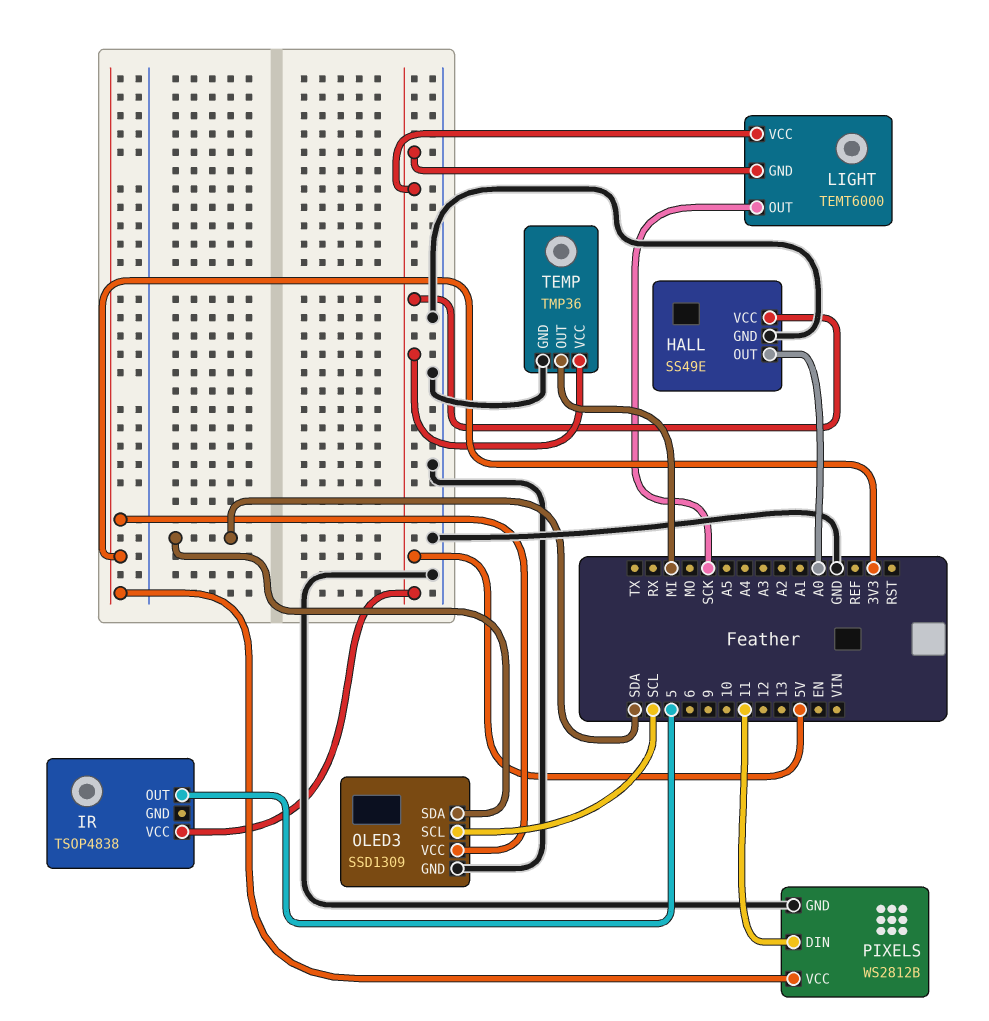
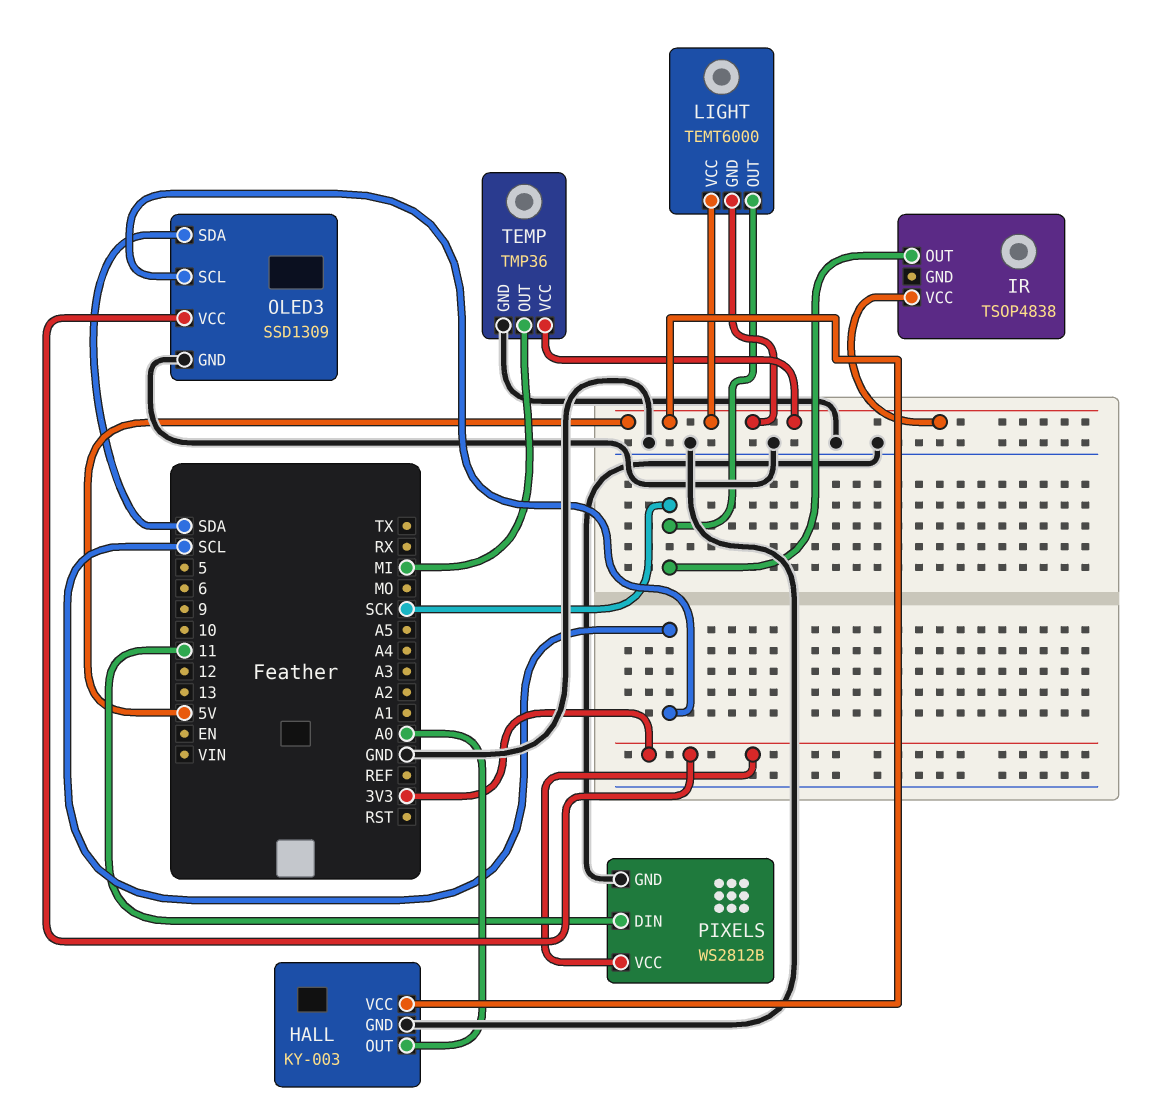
HALL: SS49E -> KY-003
IR pin OUT: 5 -> SCK

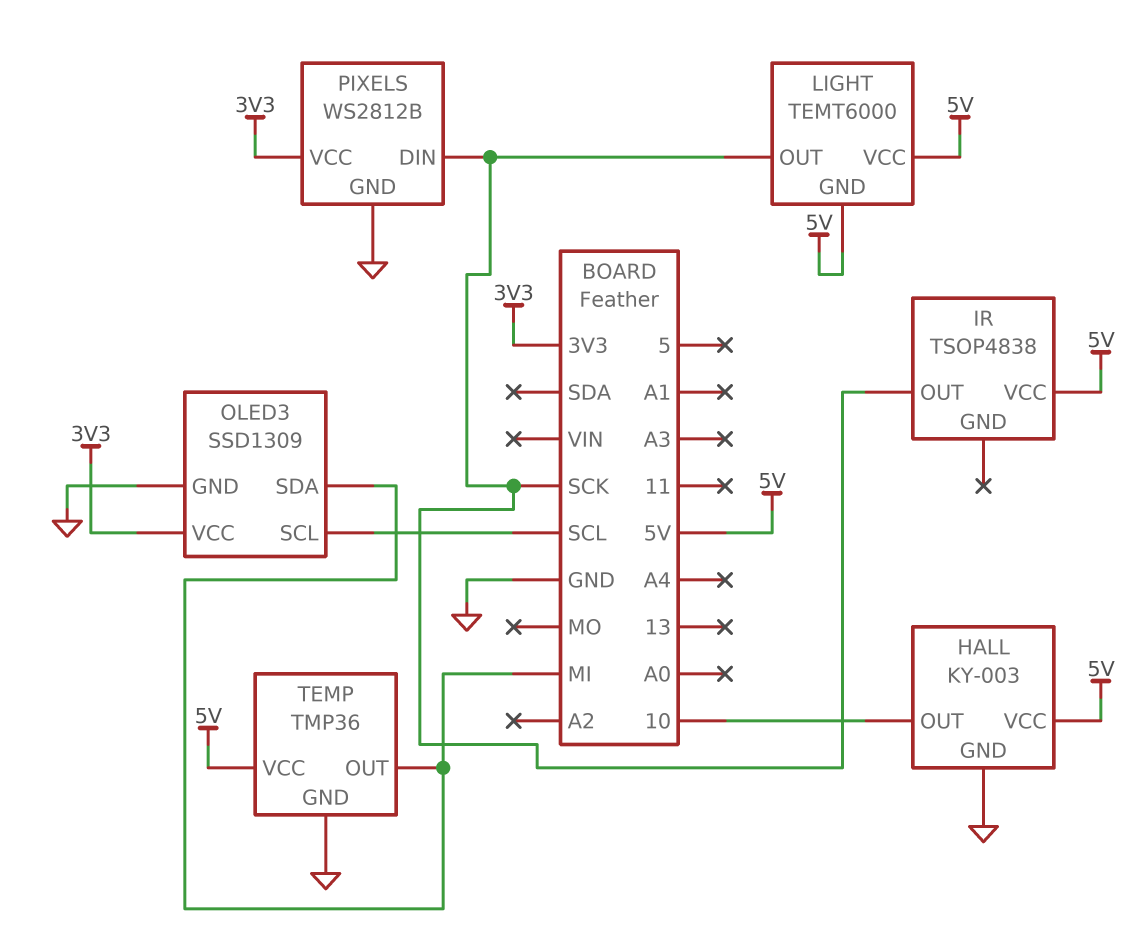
HALL pin OUT: A0 -> 10
OLED3 pin SDA: SDA -> MI
PIXELS pin DIN: 11 -> SCK

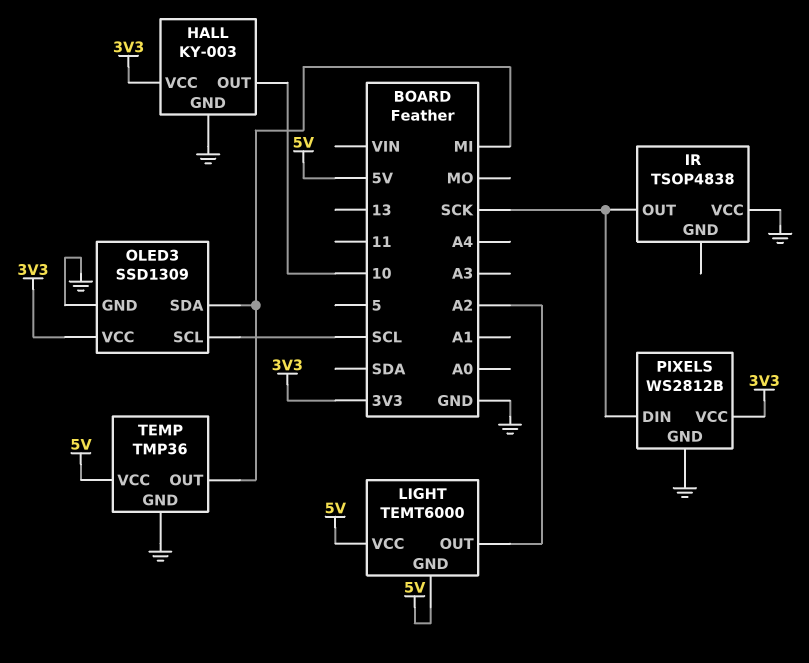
HALL pin VCC: 5V -> 3V3
IR pin VCC: 5V -> GND
LIGHT pin OUT: SCK -> A2

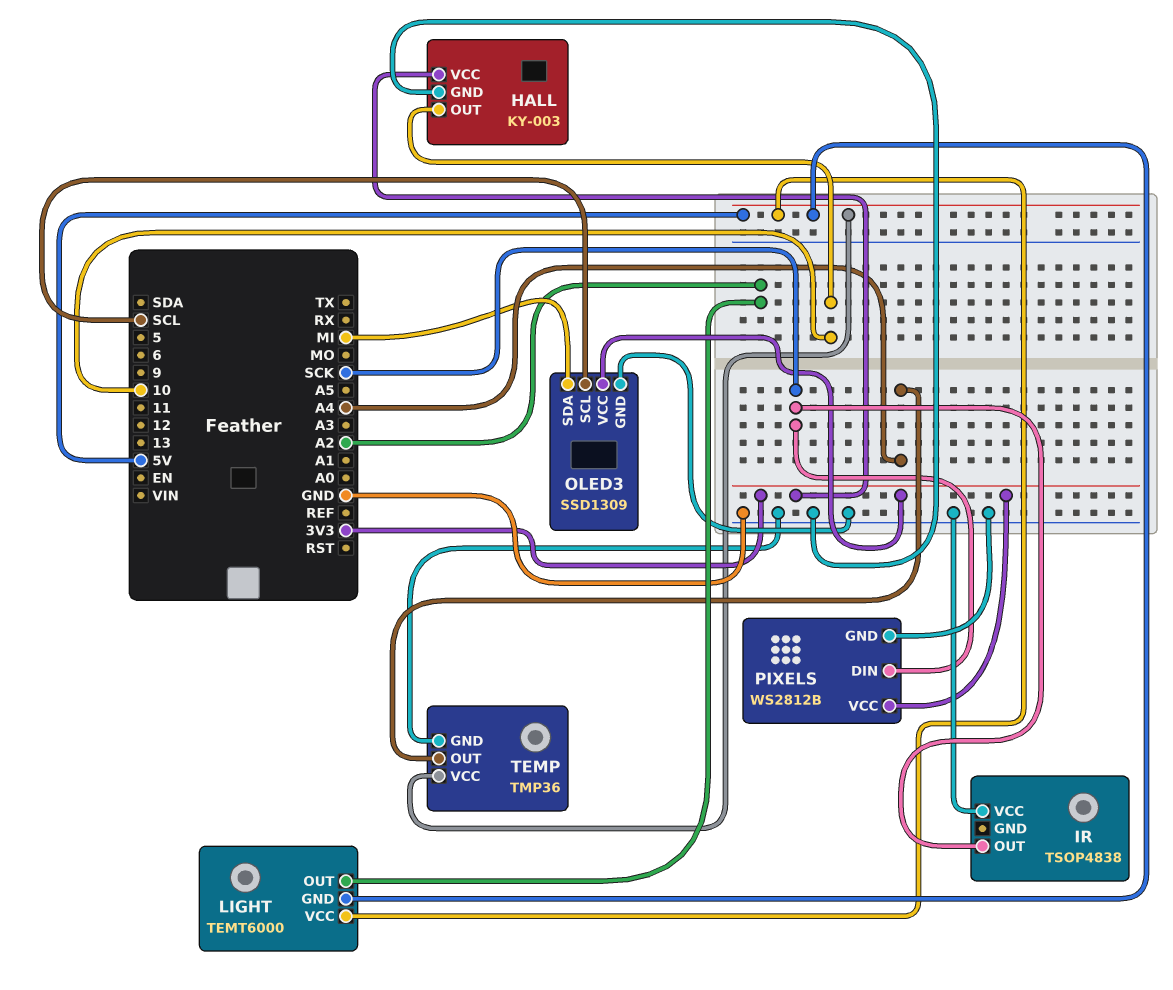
TEMP pin OUT: MI -> A4

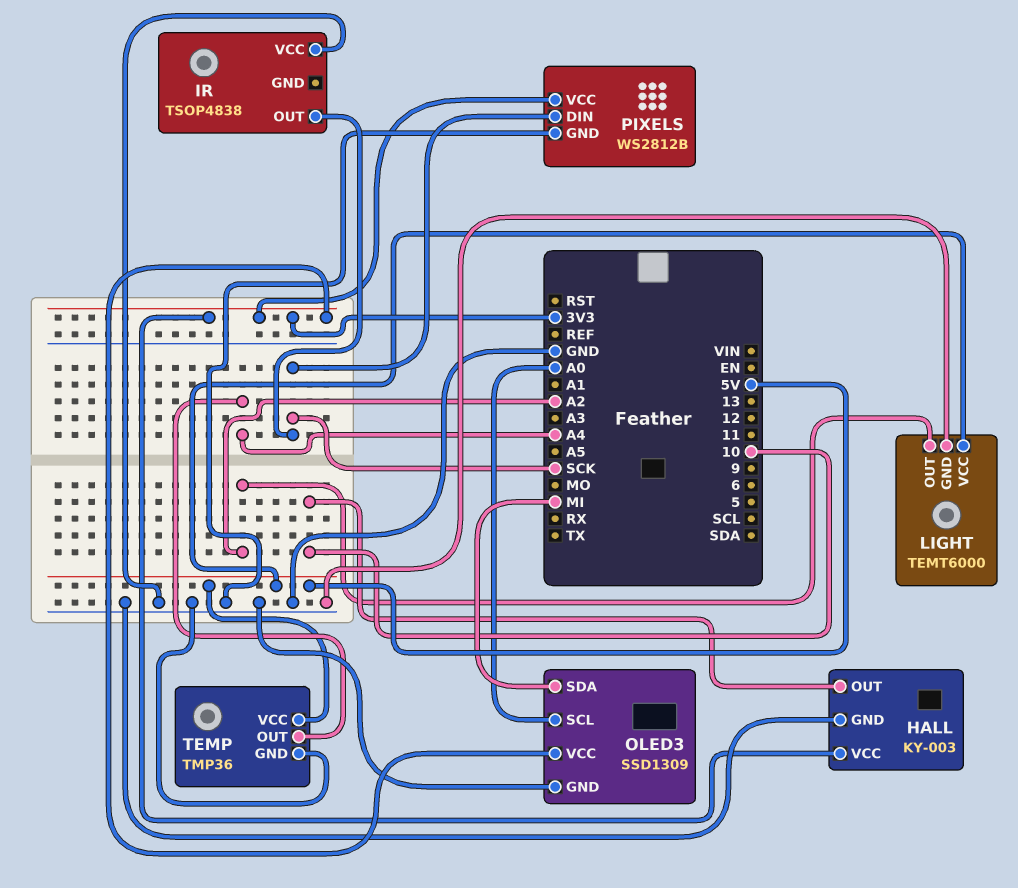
LIGHT pin GND: 5V -> GND
OLED3 pin SCL: SCL -> A0

